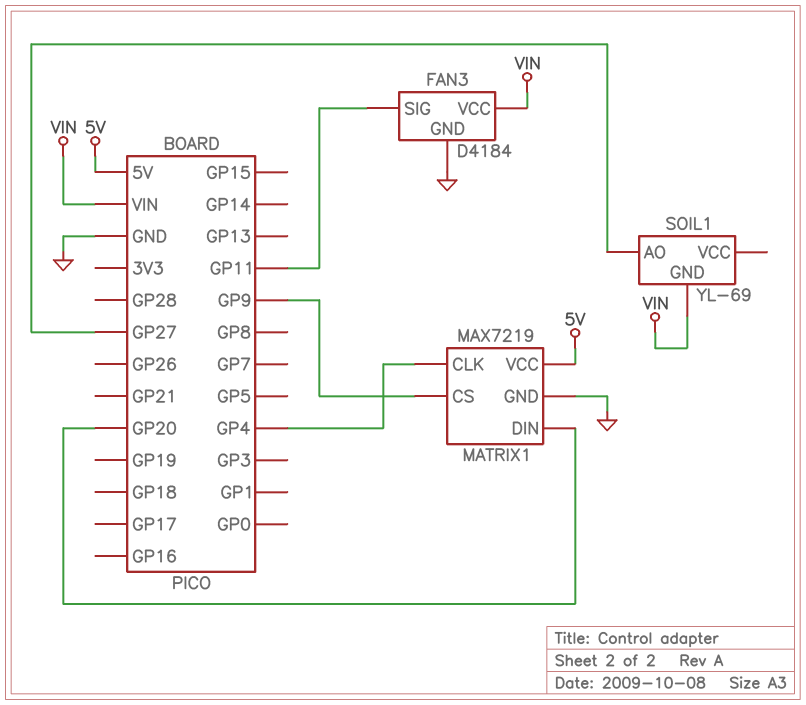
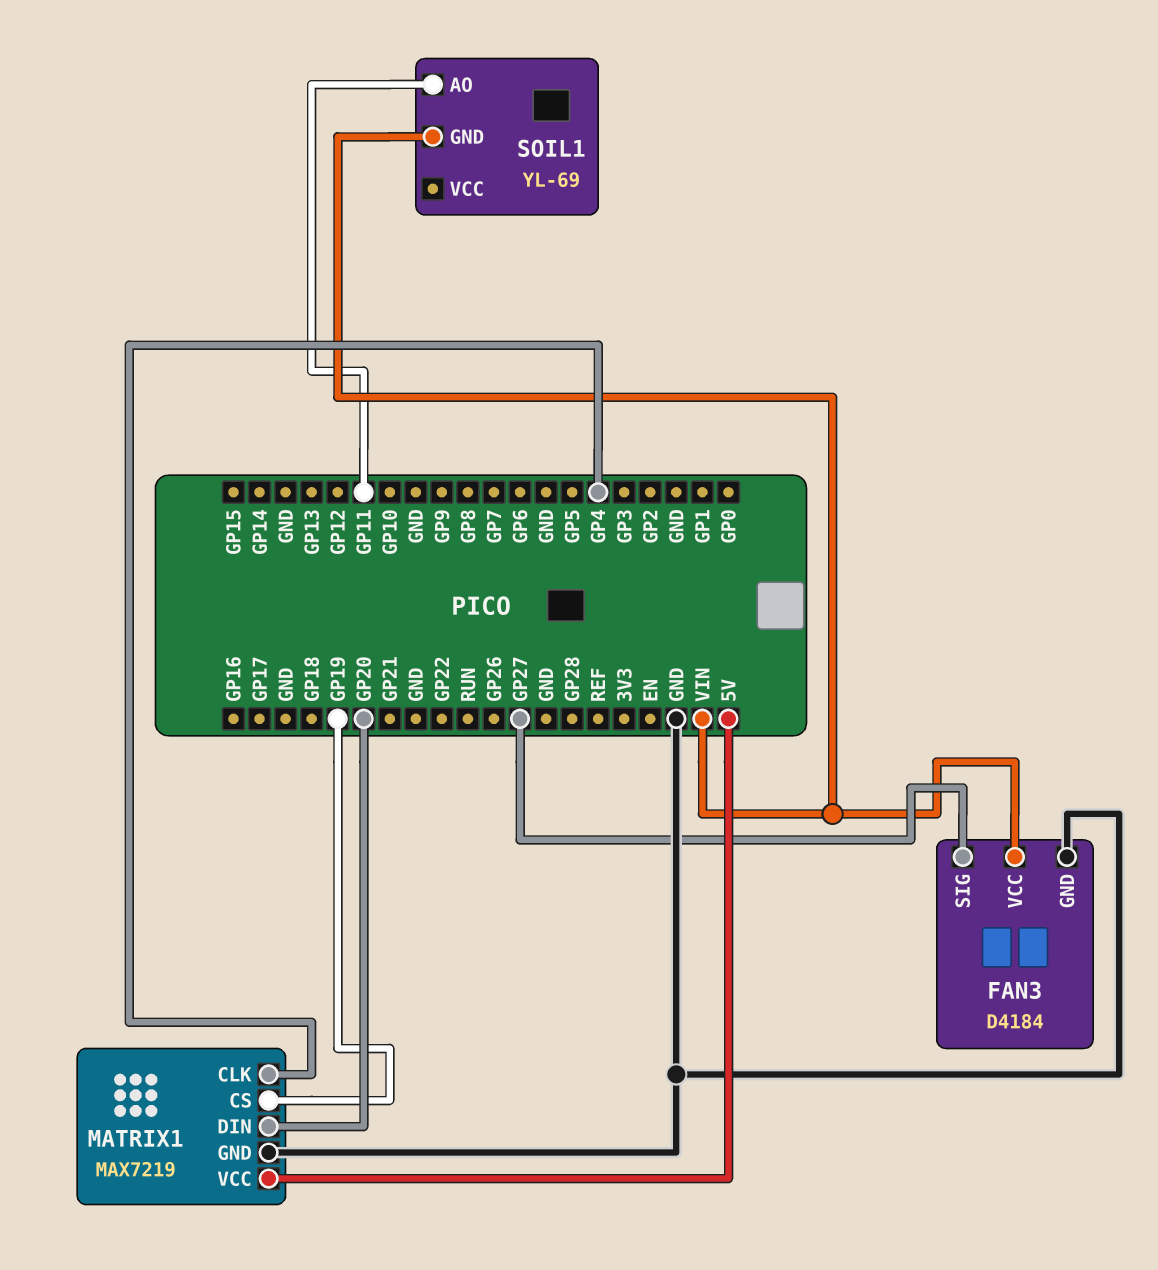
FAN3 pin SIG: GP11 -> GP27
MATRIX1 pin CS: GP9 -> GP19
SOIL1 pin AO: GP27 -> GP11

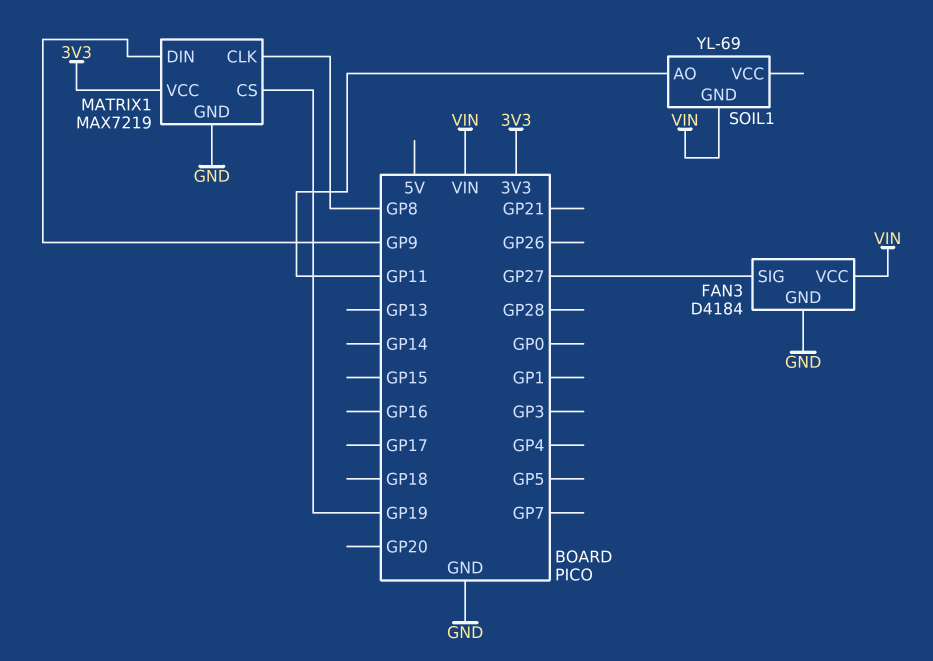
MATRIX1 pin CLK: GP4 -> GP8
MATRIX1 pin DIN: GP20 -> GP9
MATRIX1 pin VCC: 5V -> 3V3

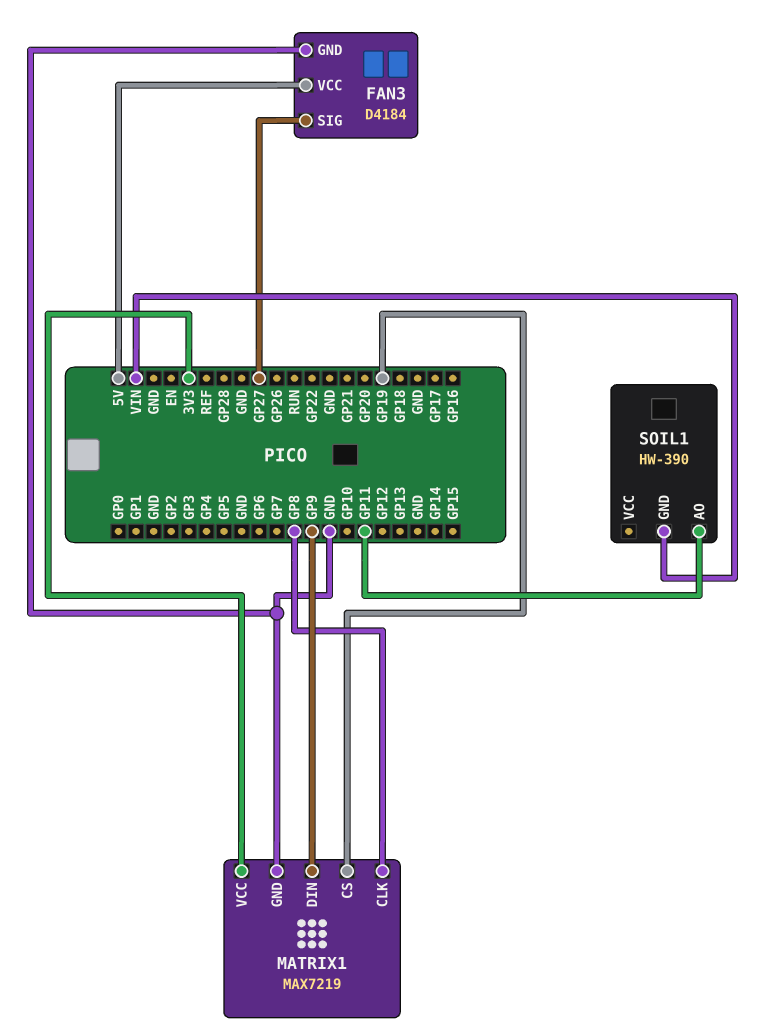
FAN3 pin VCC: VIN -> 5V
SOIL1: YL-69 -> HW-390

